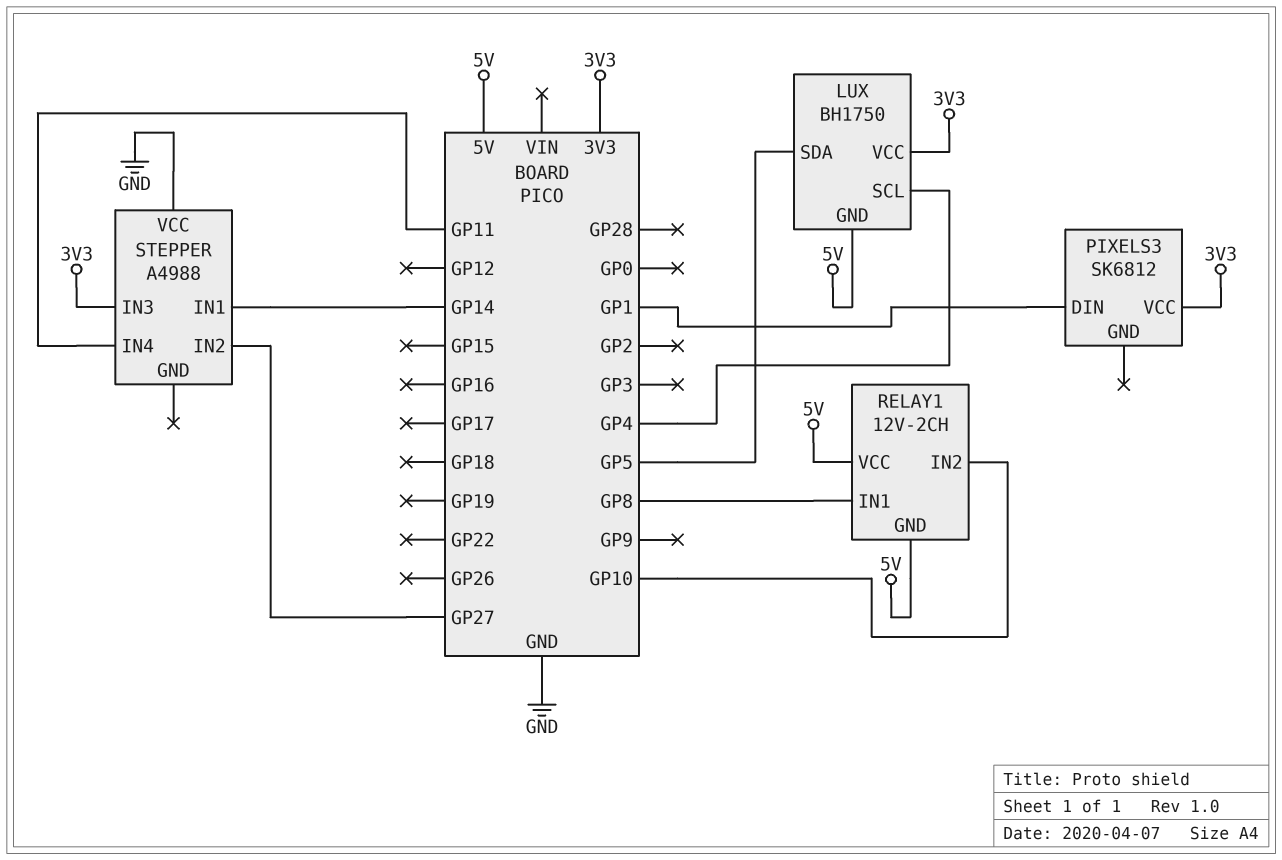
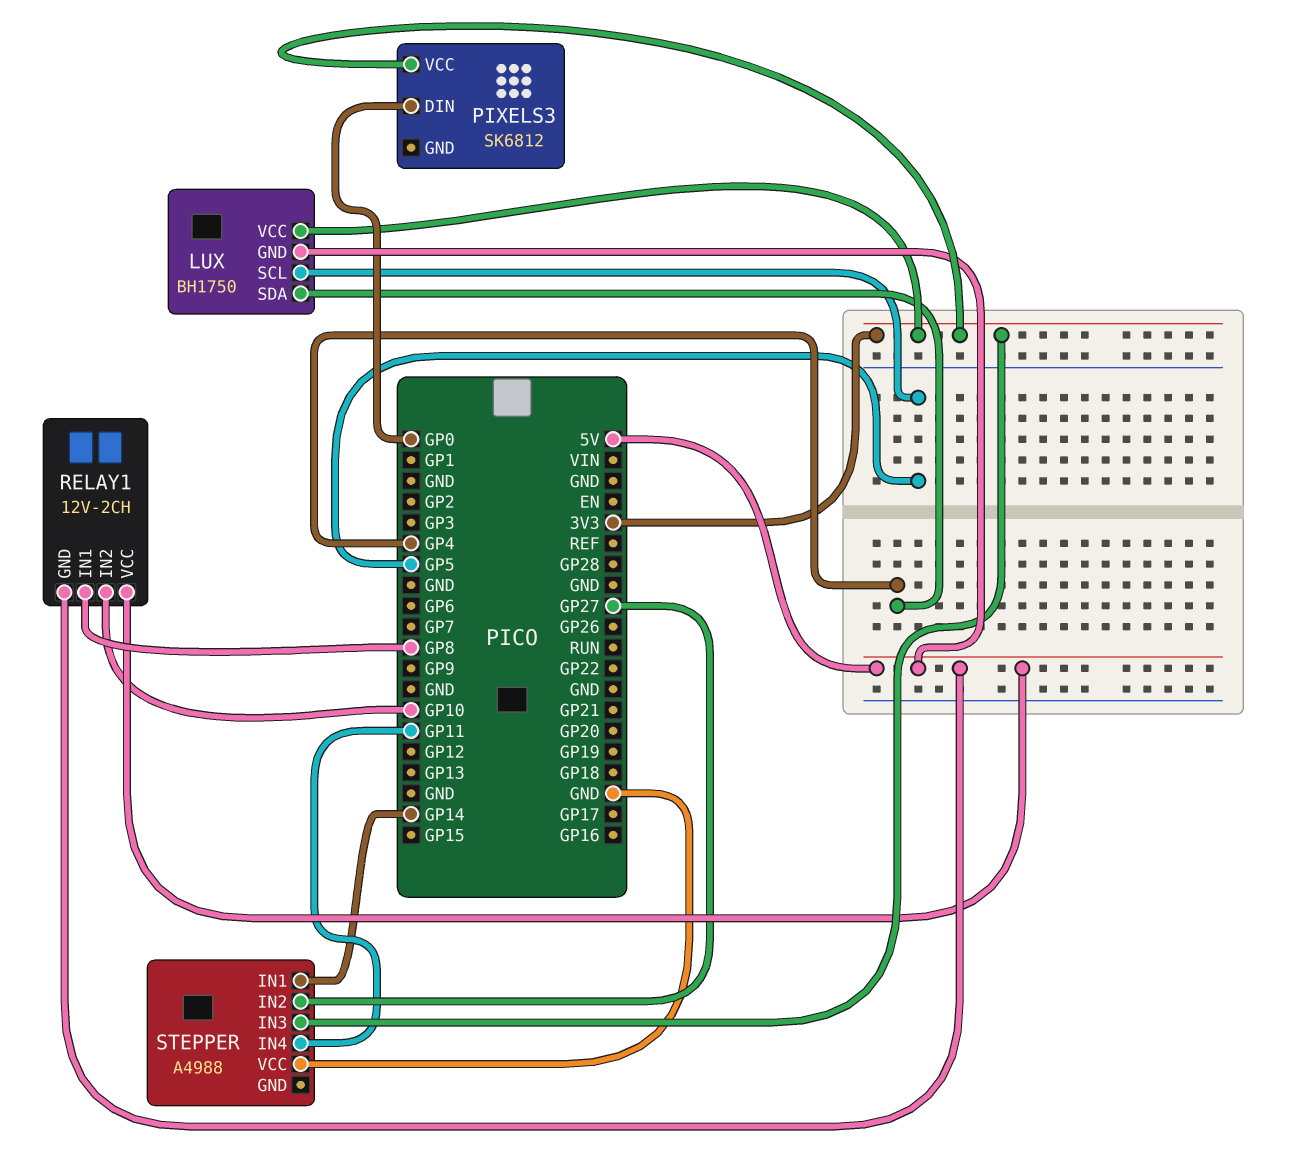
LUX pin SCL: GP4 -> GP5
LUX pin SDA: GP5 -> GP4
PIXELS3 pin DIN: GP1 -> GP0

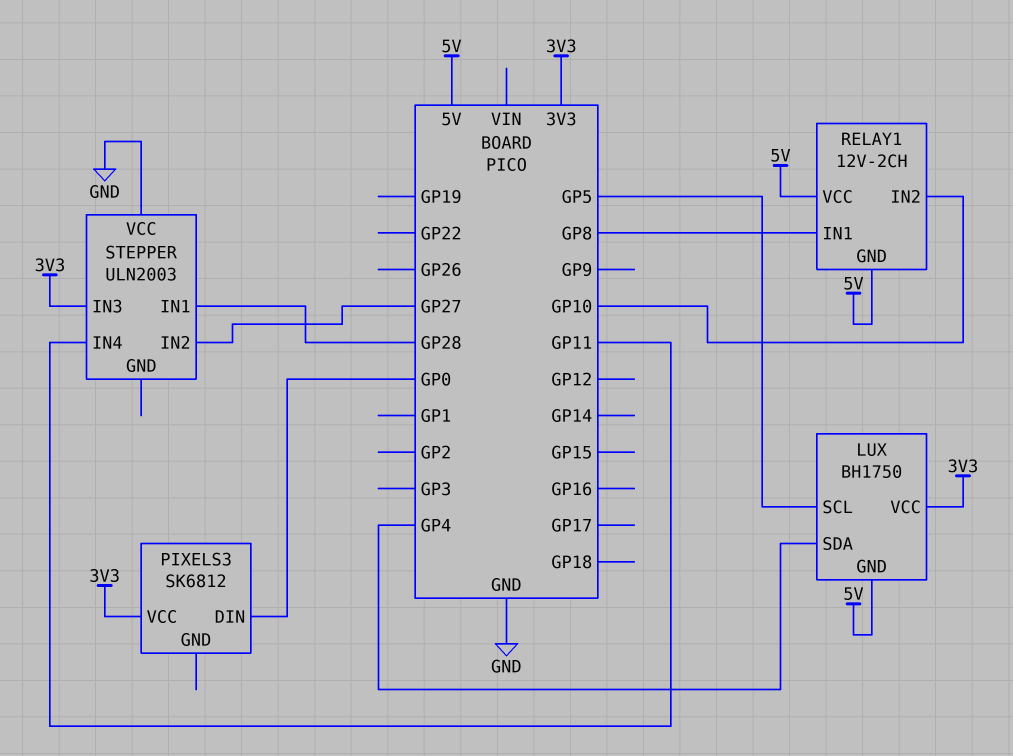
STEPPER: A4988 -> ULN2003
STEPPER pin IN1: GP14 -> GP28

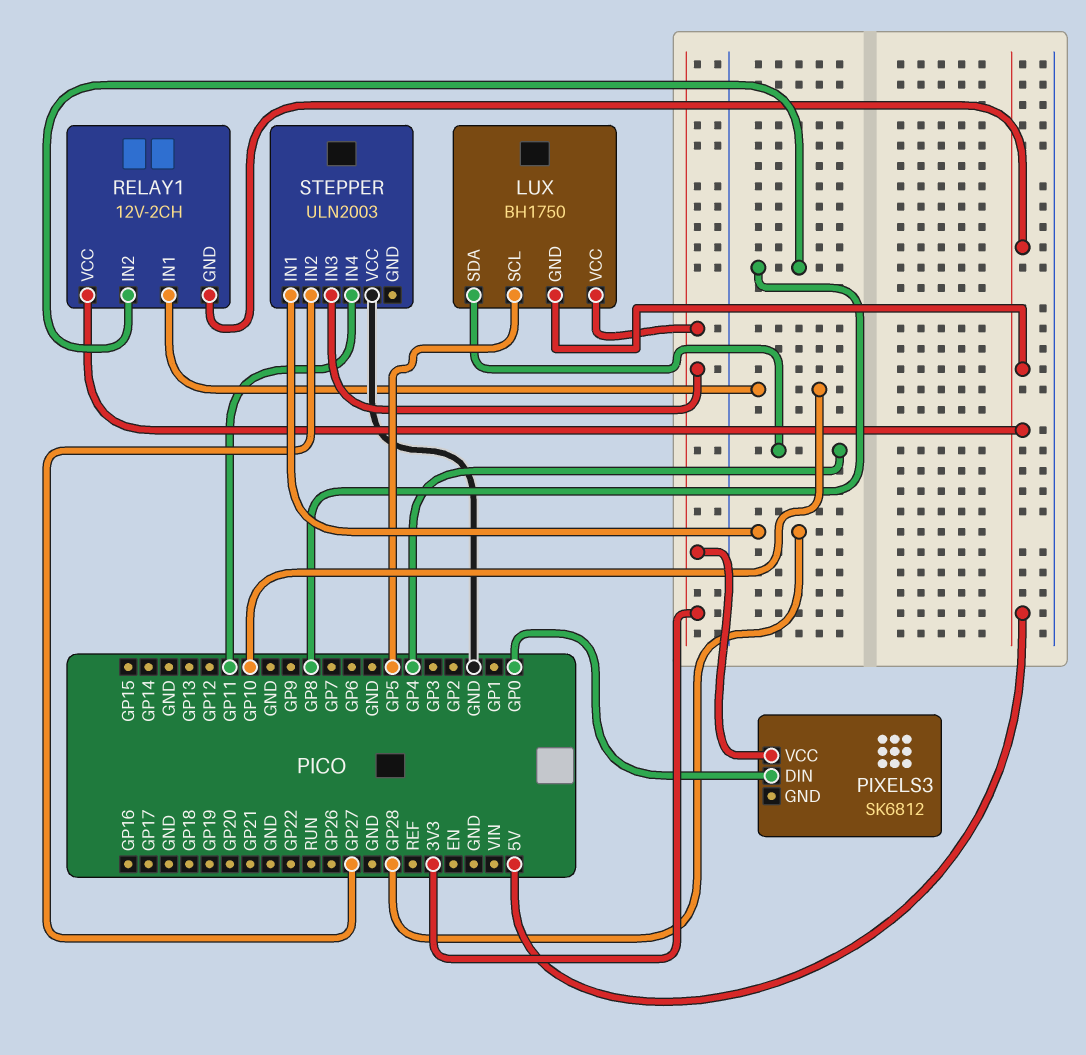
RELAY1 pin IN1: GP8 -> GP10
RELAY1 pin IN2: GP10 -> GP8

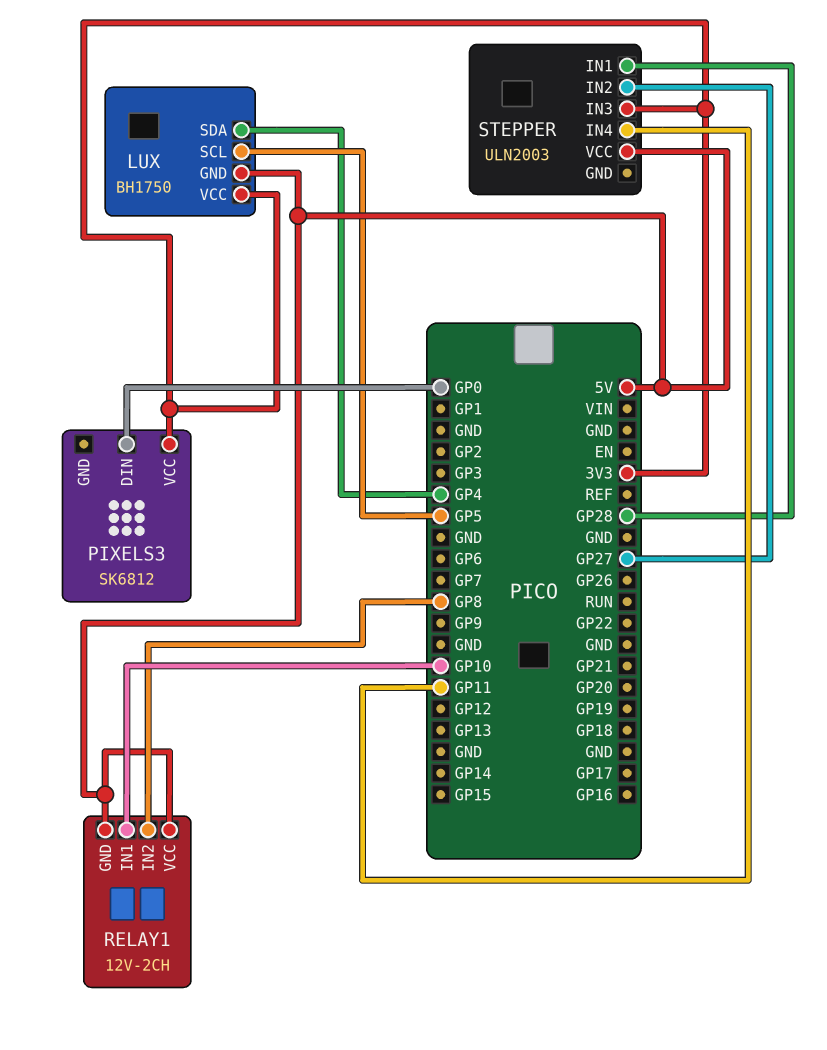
STEPPER pin VCC: GND -> 5V

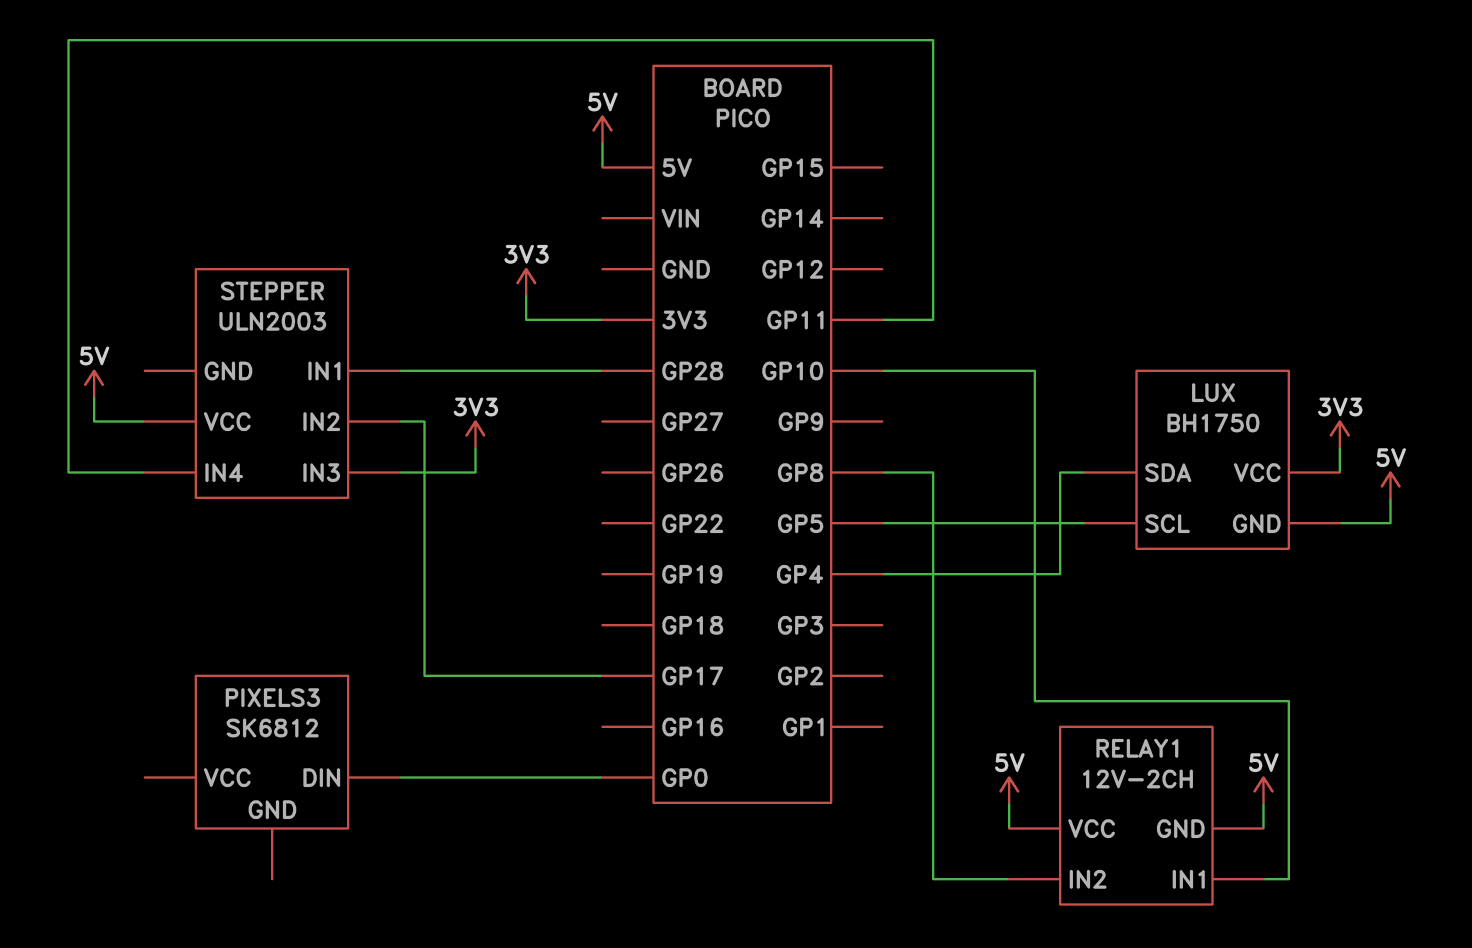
PIXELS3 pin VCC: 3V3 -> none
STEPPER pin IN2: GP27 -> GP17

